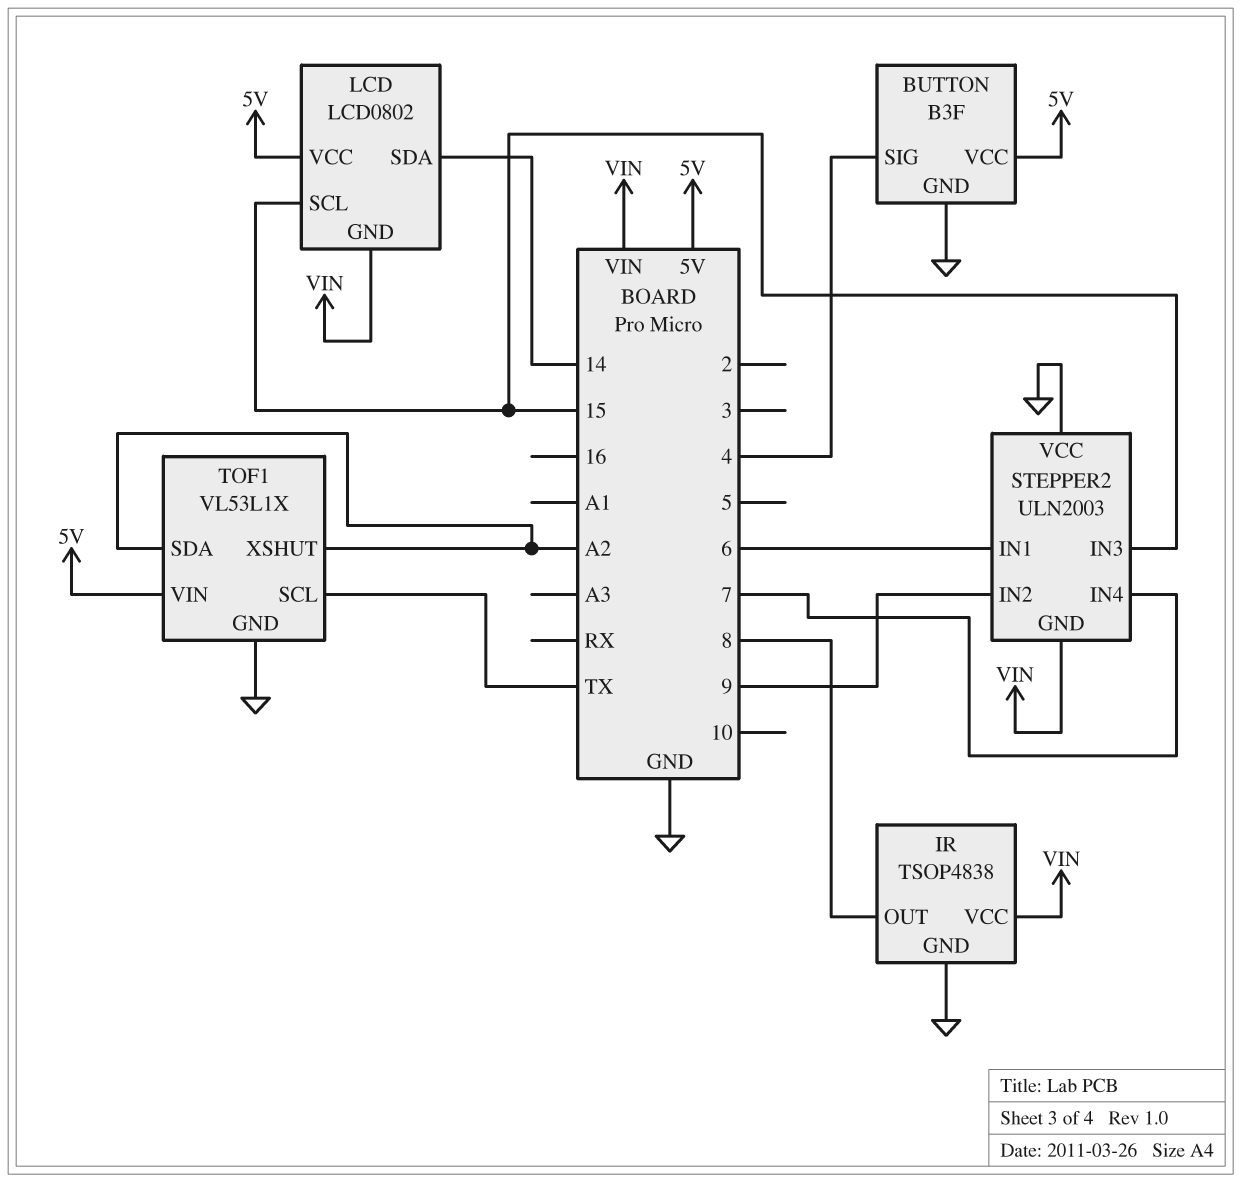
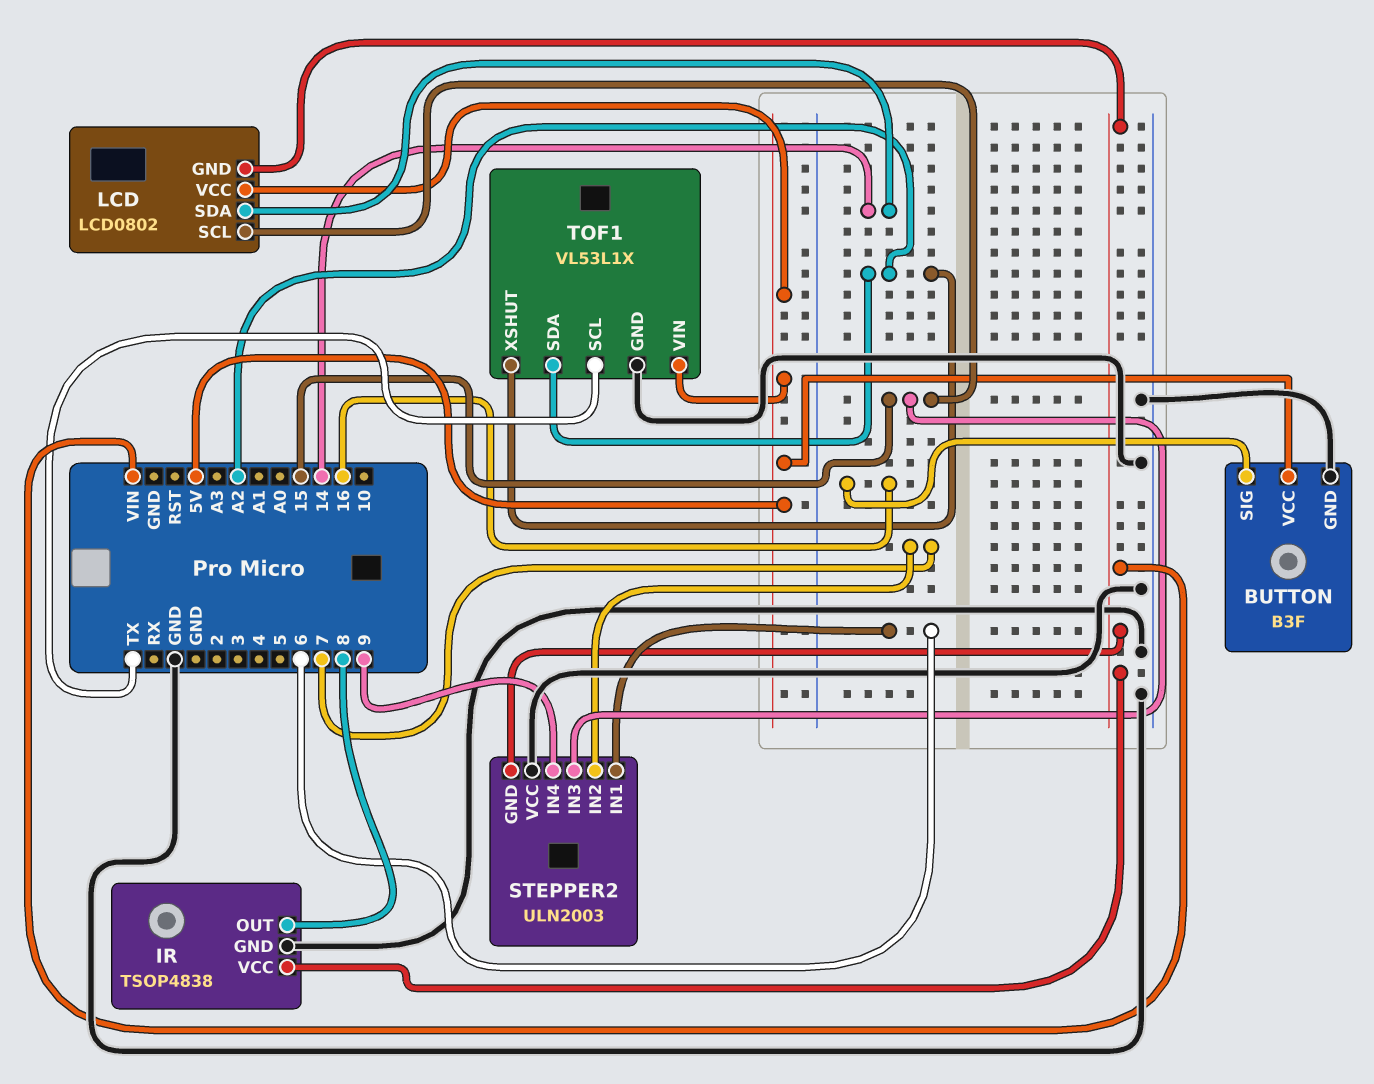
BUTTON pin SIG: 4 -> 16
STEPPER2 pin IN2: 9 -> 7
STEPPER2 pin IN4: 7 -> 9

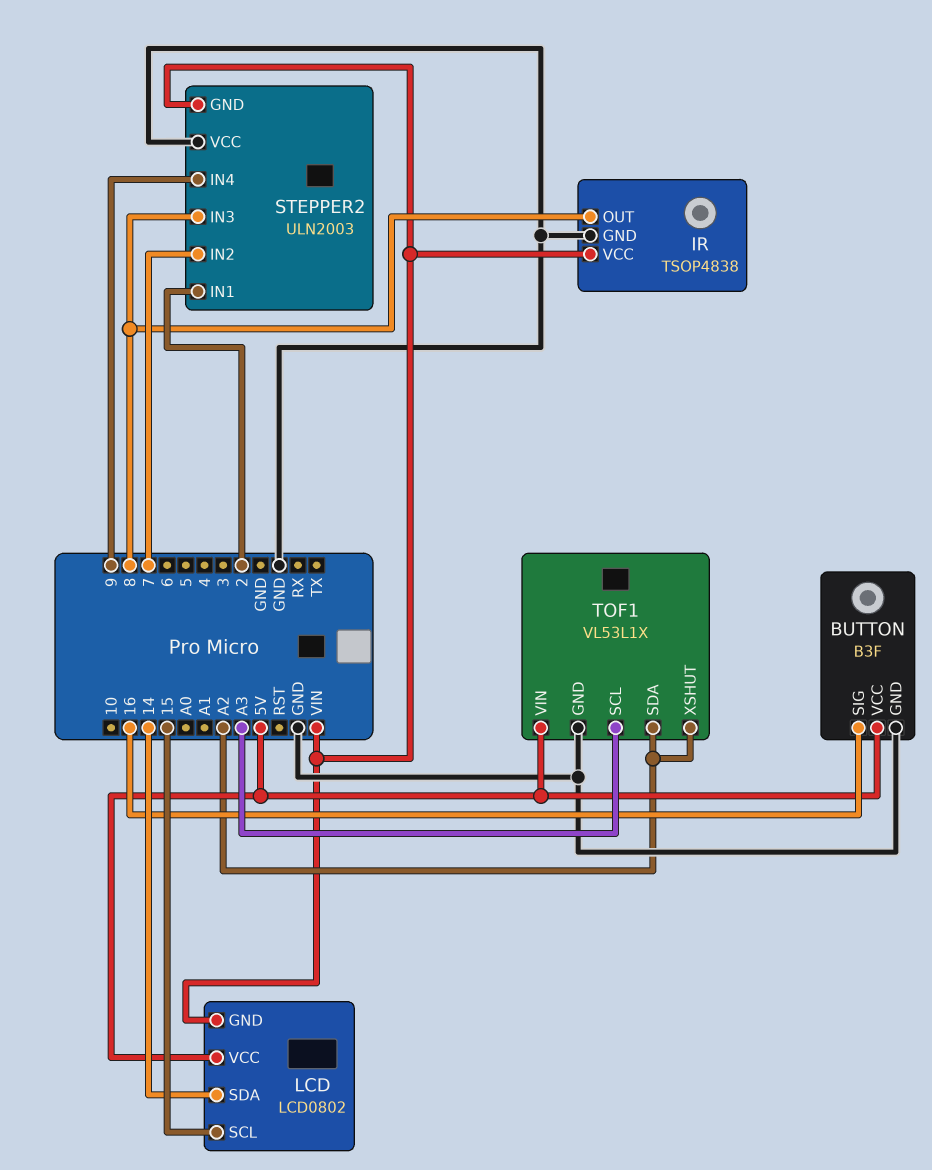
STEPPER2 pin IN1: 6 -> 2
STEPPER2 pin IN3: 15 -> 8
TOF1 pin SCL: TX -> A3

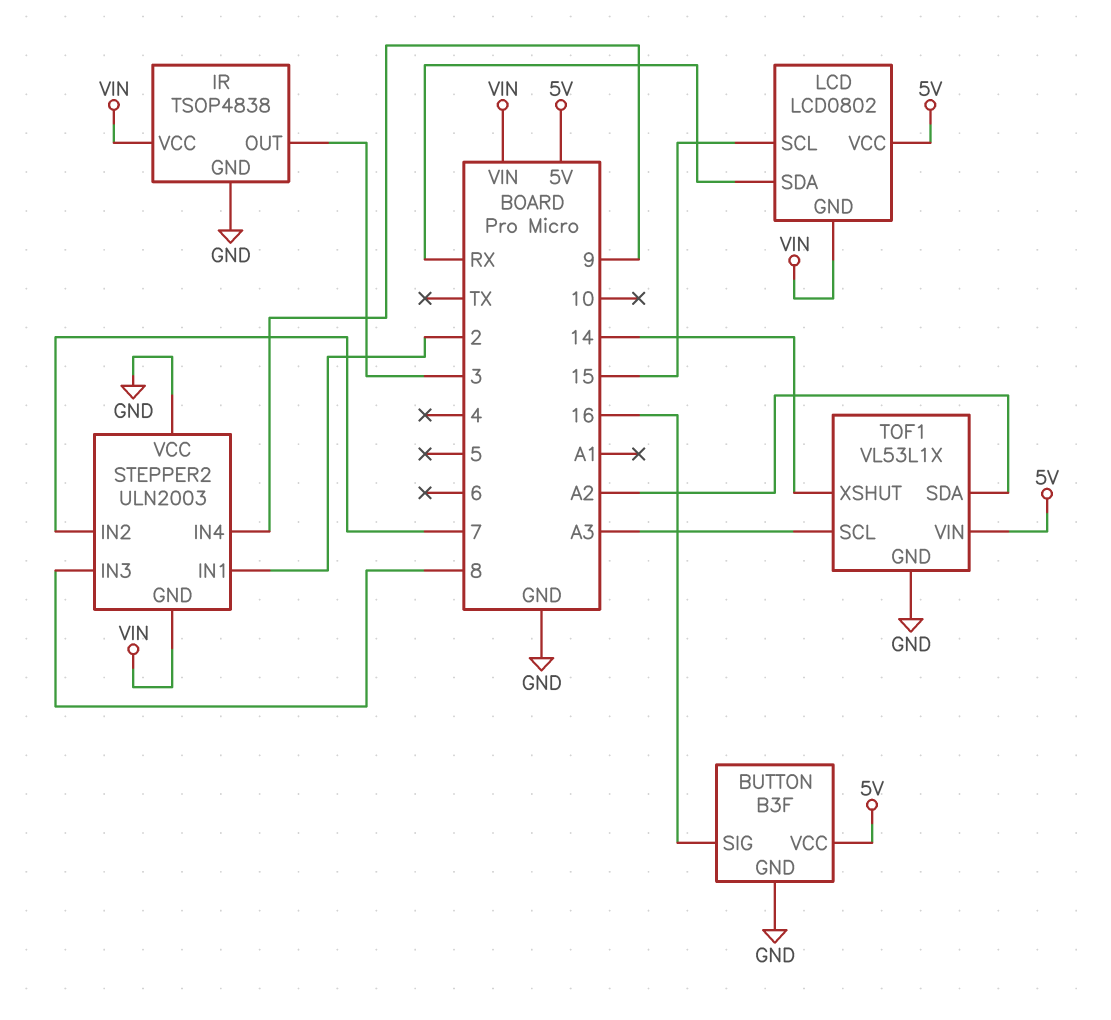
IR pin OUT: 8 -> 3
LCD pin SDA: 14 -> RX
TOF1 pin XSHUT: A2 -> 14

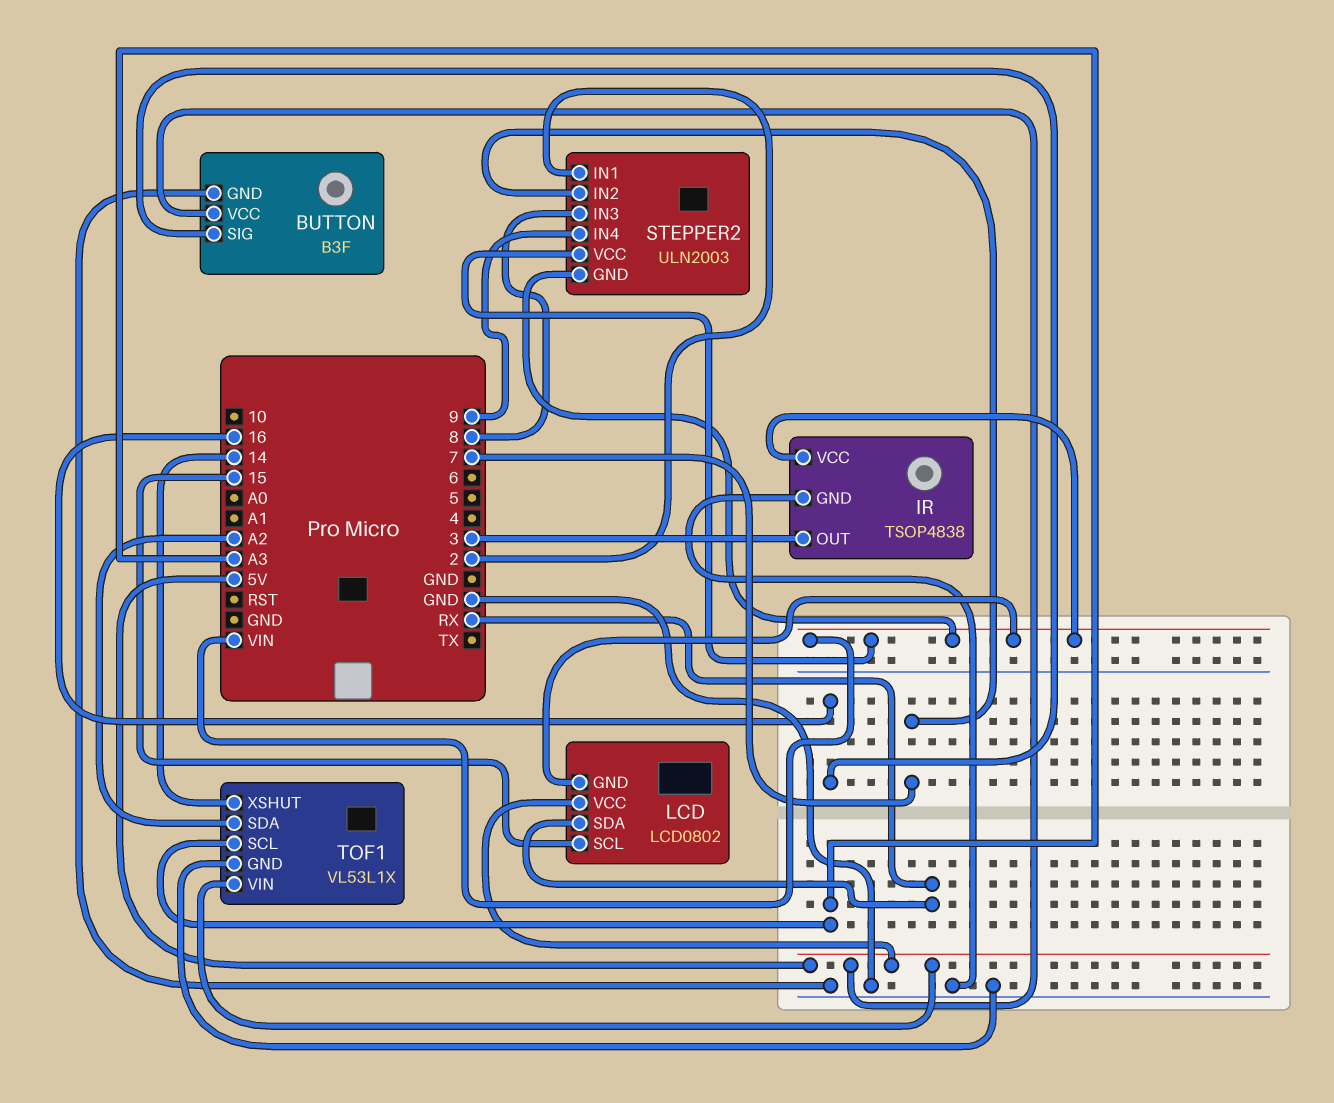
STEPPER2 pin VCC: GND -> VIN

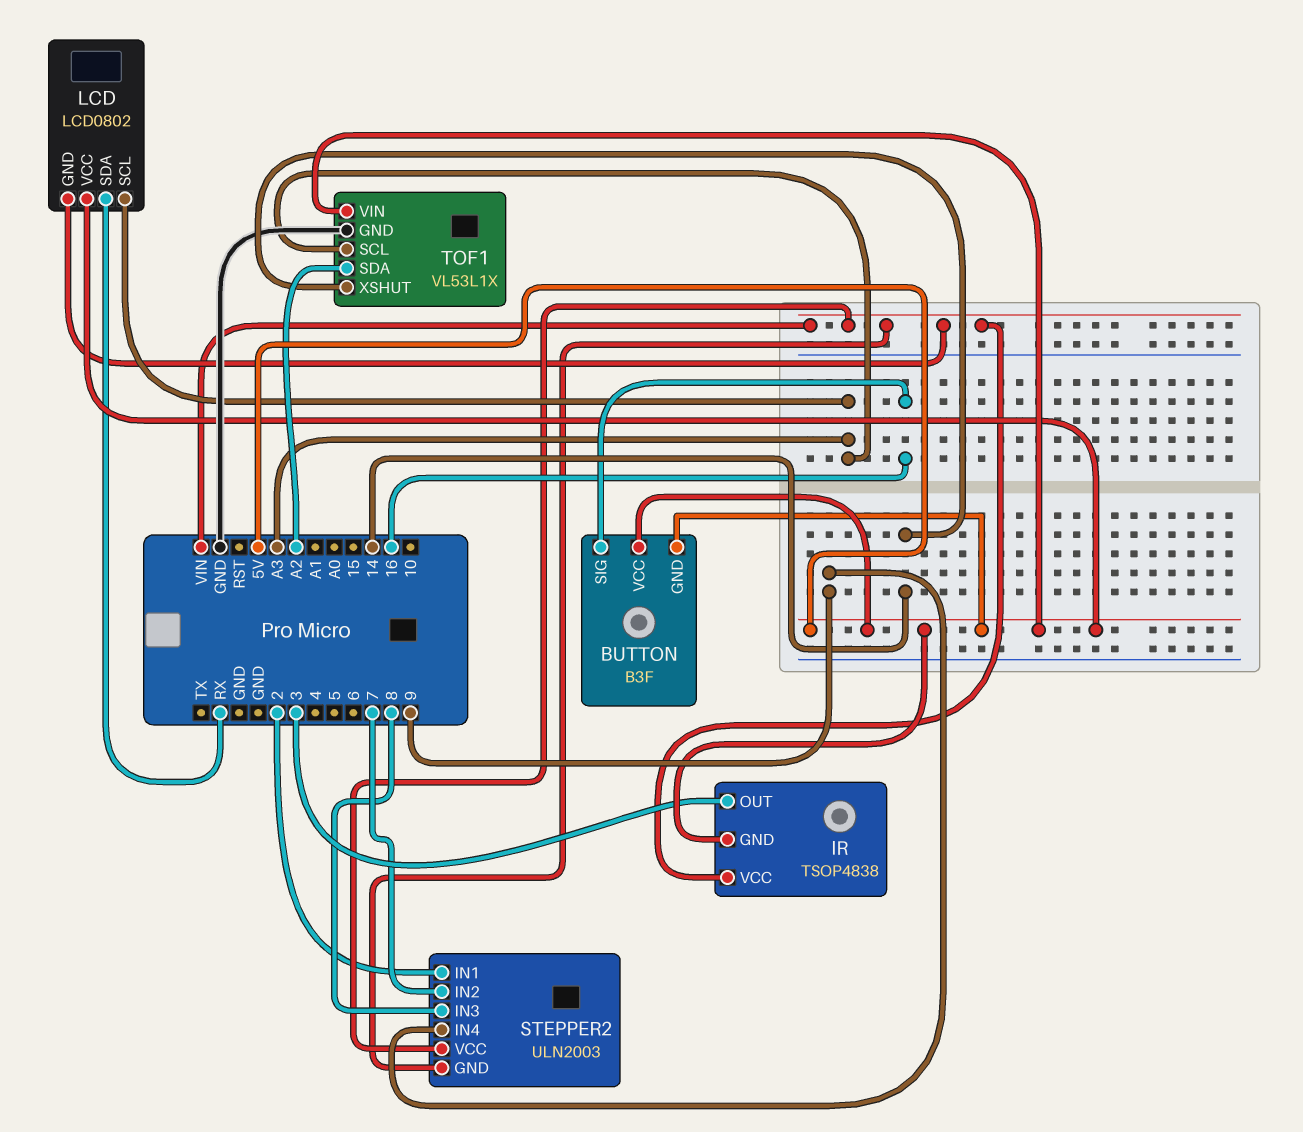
BUTTON pin GND: GND -> 5V
IR pin GND: GND -> 5V
LCD pin SCL: 15 -> A3

